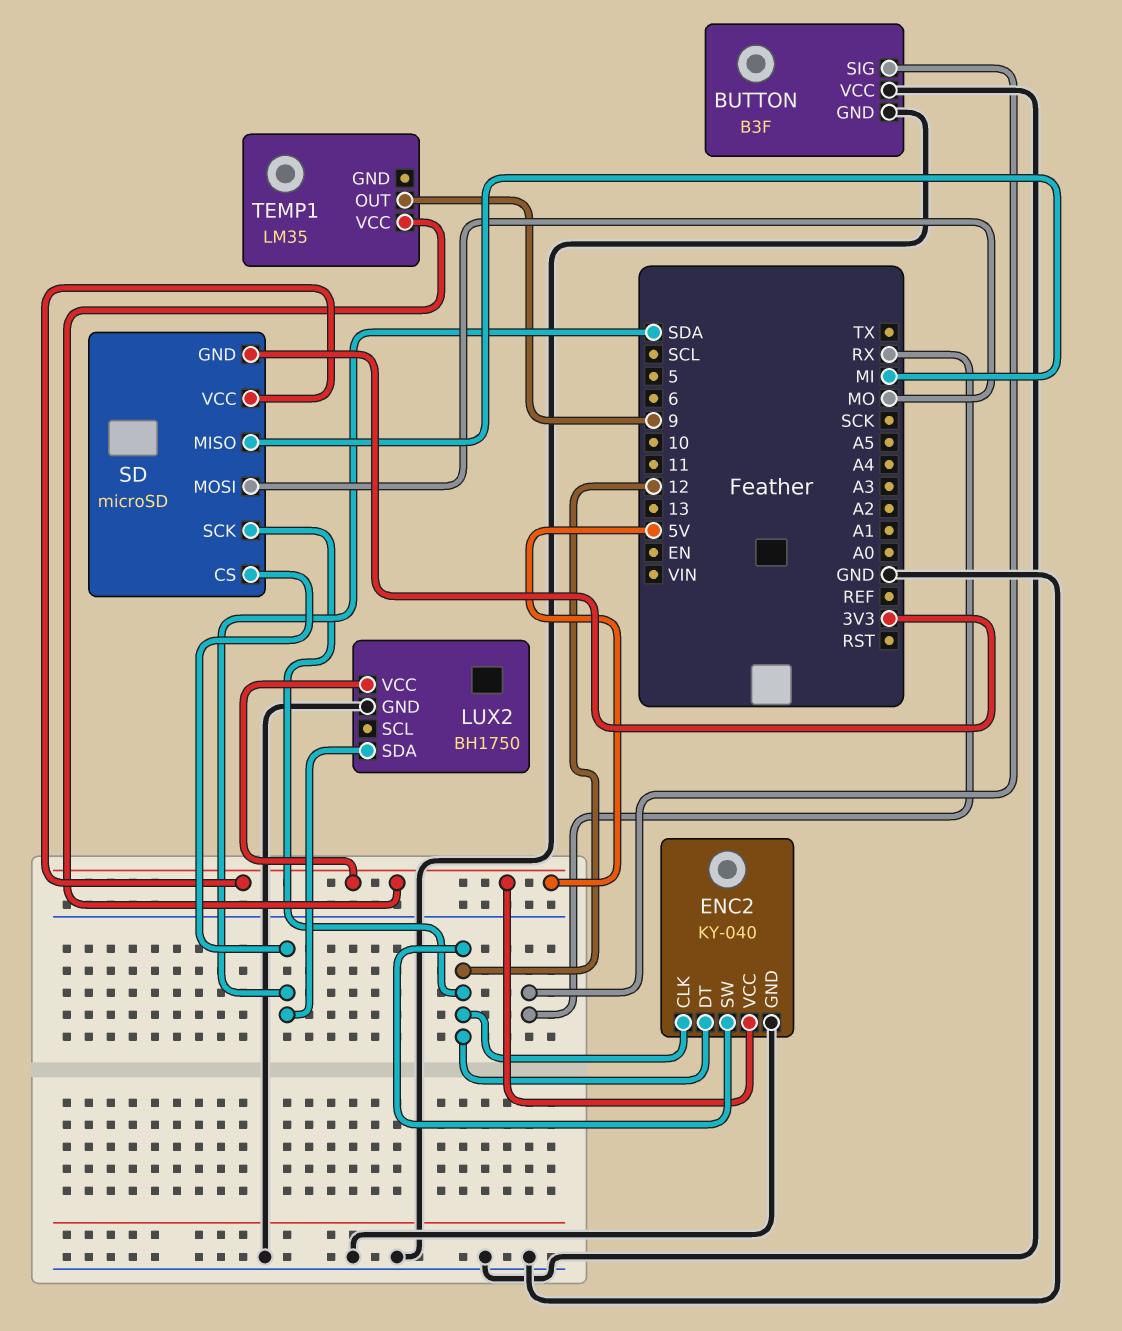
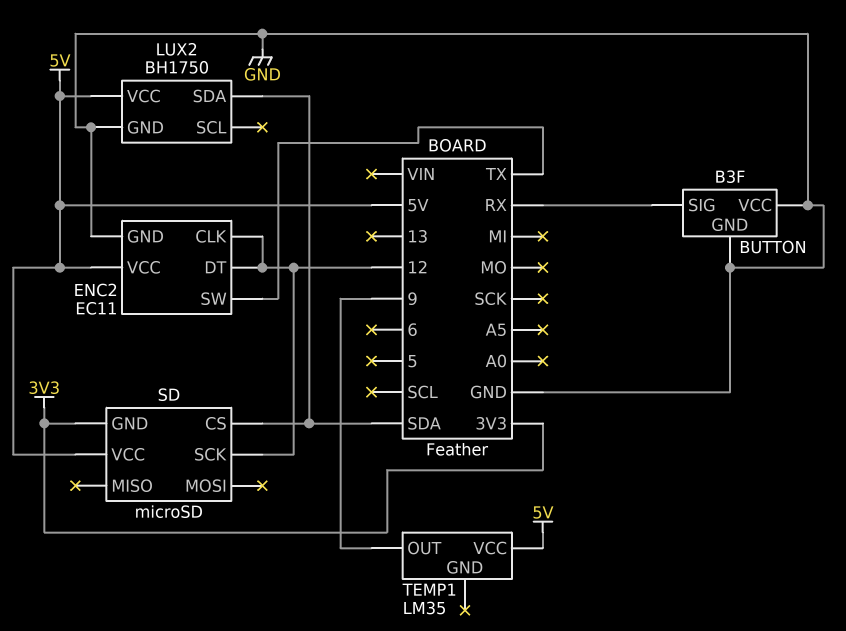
ENC2: KY-040 -> EC11
ENC2 pin SW: 12 -> TX
SD pin MISO: MI -> none
SD pin MOSI: MO -> none

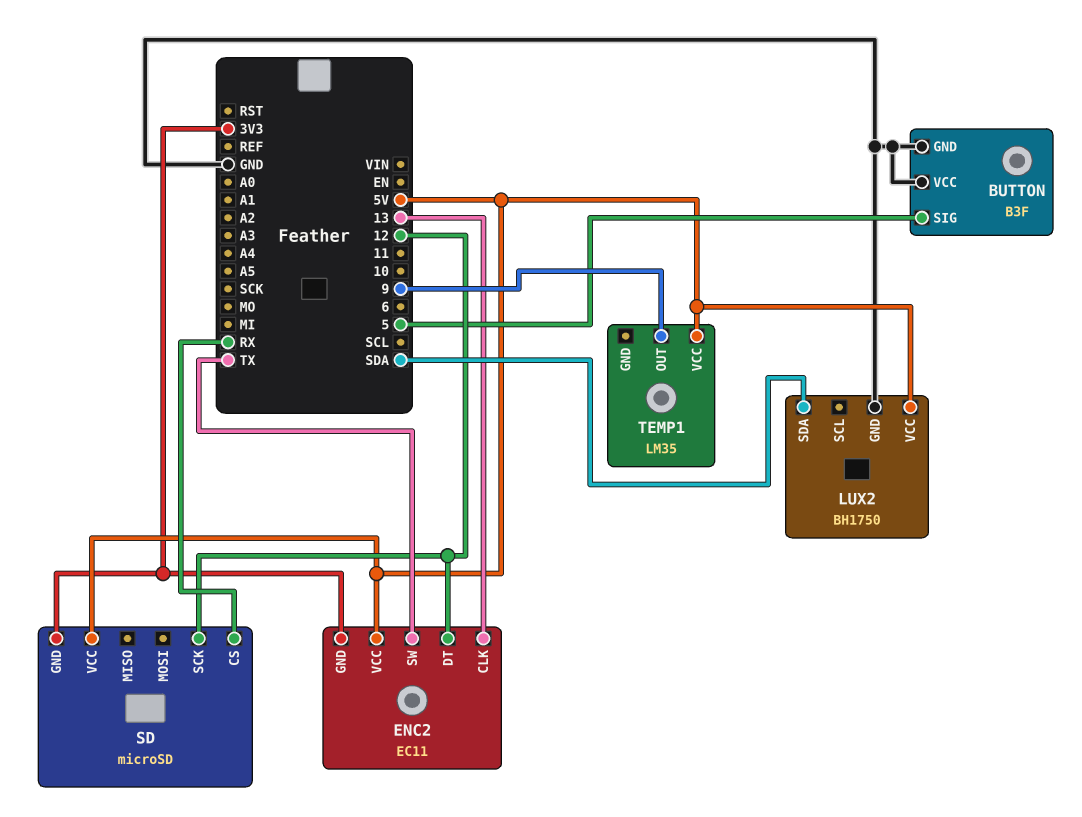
BUTTON pin SIG: RX -> 5
ENC2 pin CLK: 12 -> 13
ENC2 pin GND: GND -> 3V3
SD pin CS: SDA -> RX

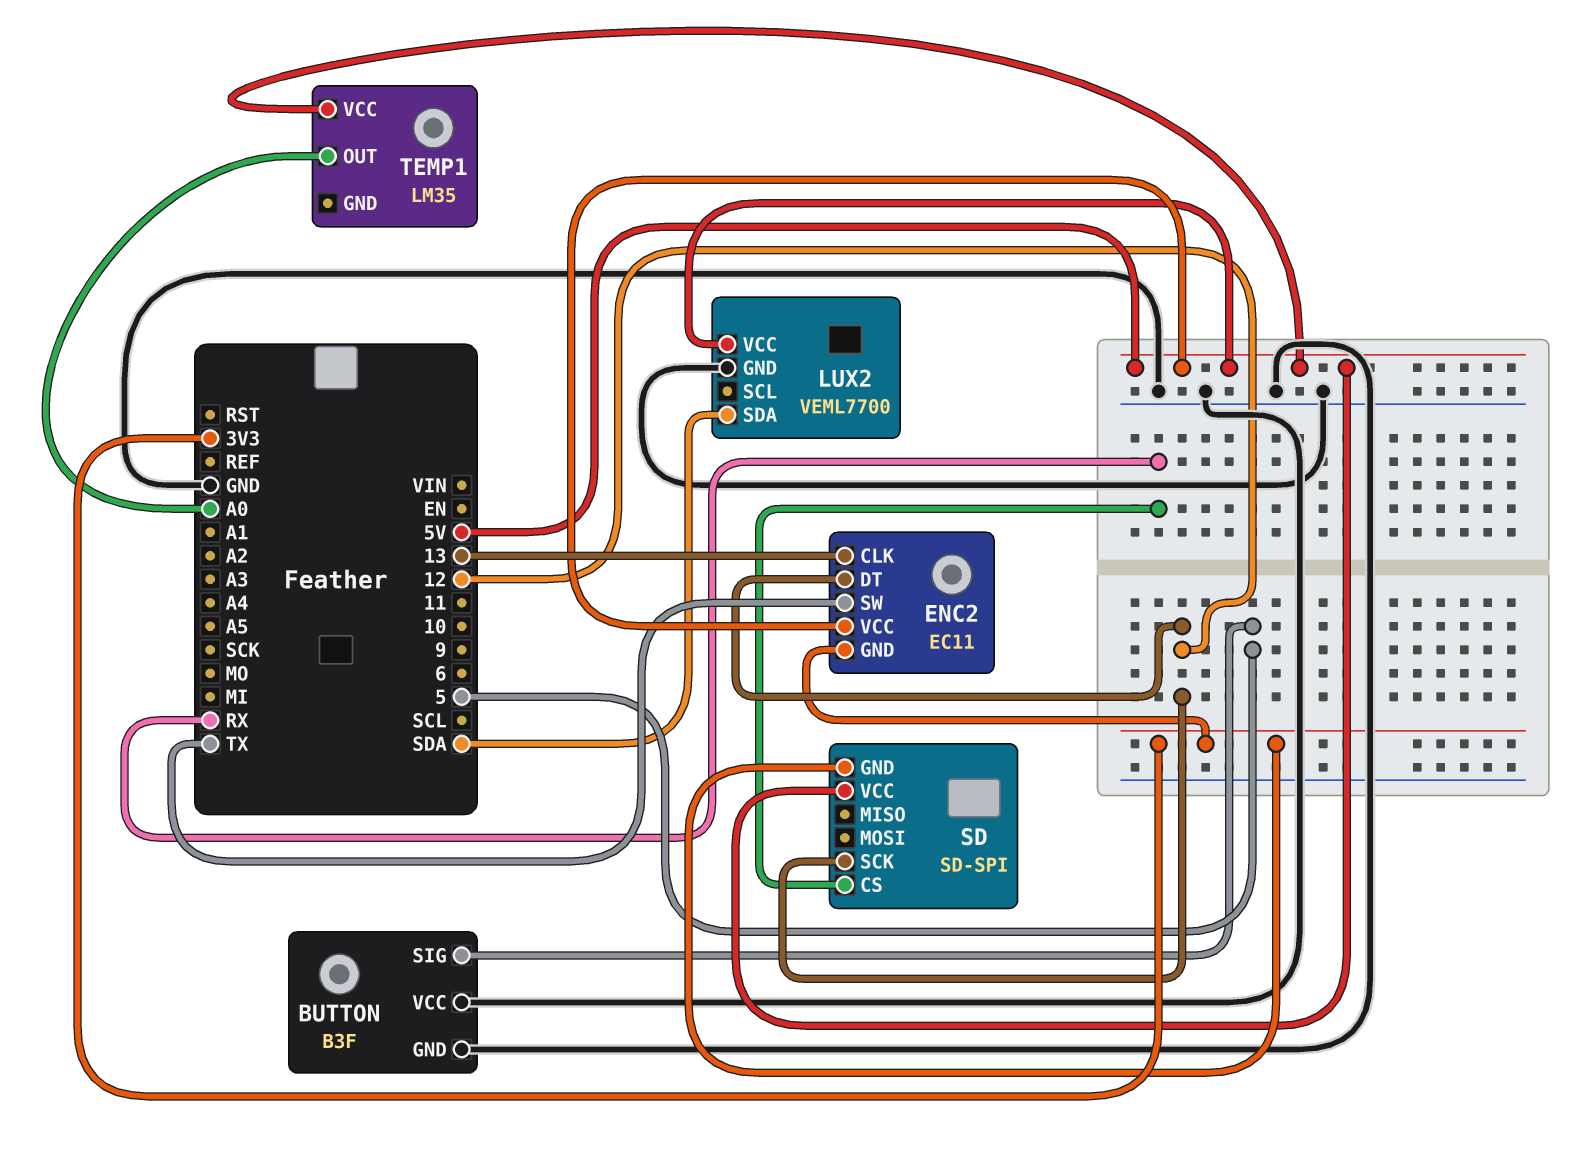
LUX2: BH1750 -> VEML7700
SD: microSD -> SD-SPI
TEMP1 pin OUT: 9 -> A0

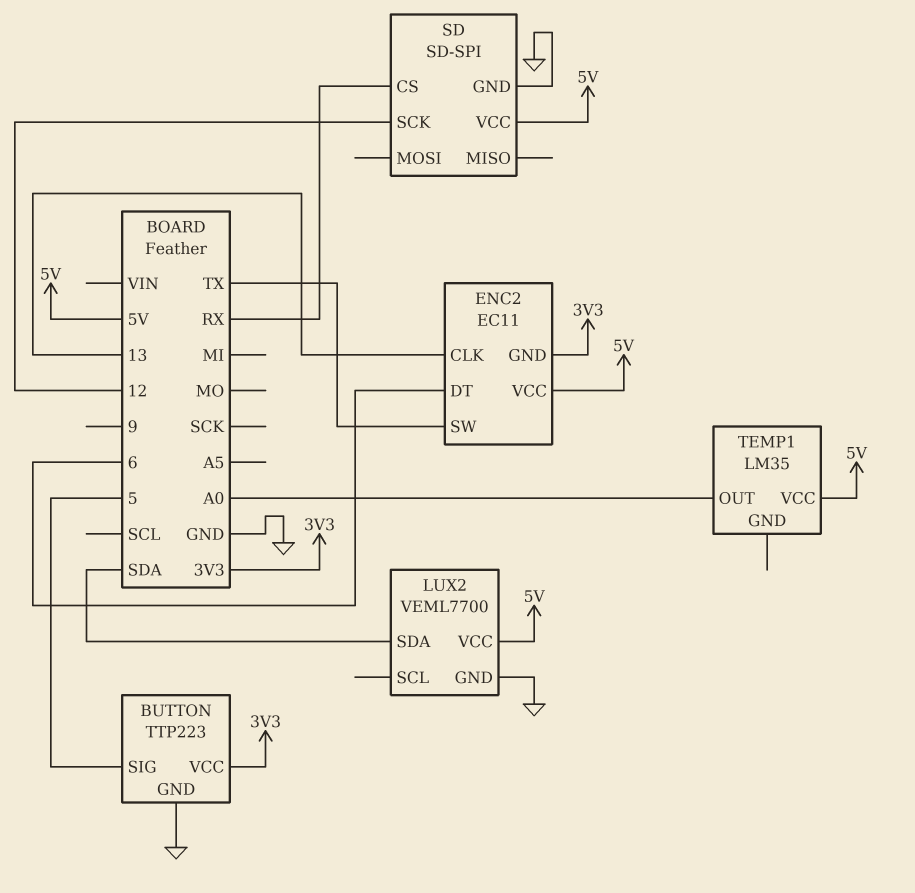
BUTTON: B3F -> TTP223
BUTTON pin VCC: GND -> 3V3
ENC2 pin DT: 12 -> 6
SD pin GND: 3V3 -> GND

